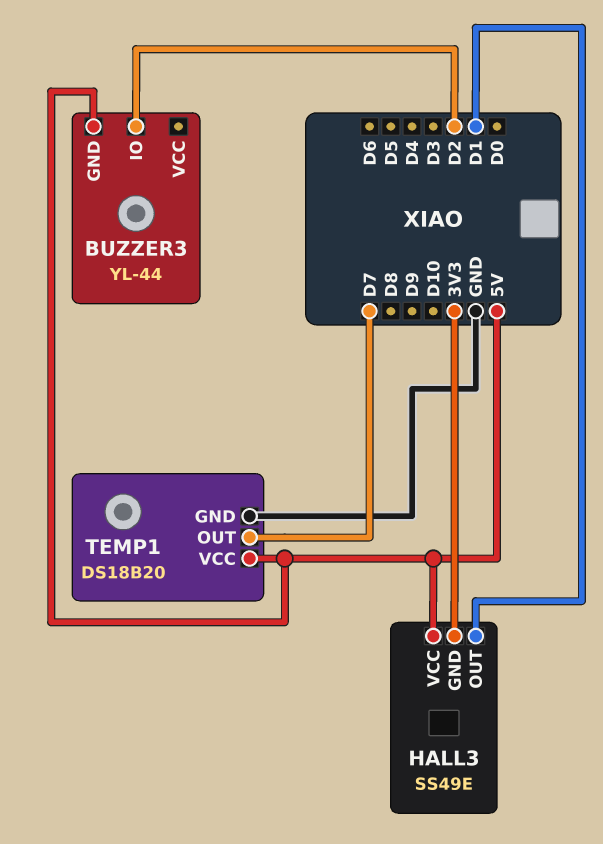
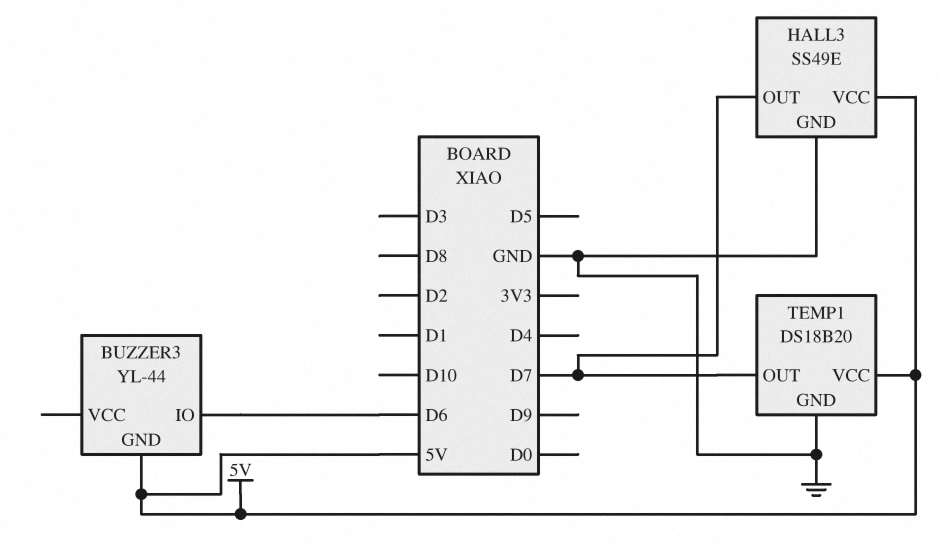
BUZZER3 pin IO: D2 -> D6
HALL3 pin GND: 3V3 -> GND
HALL3 pin OUT: D1 -> D7

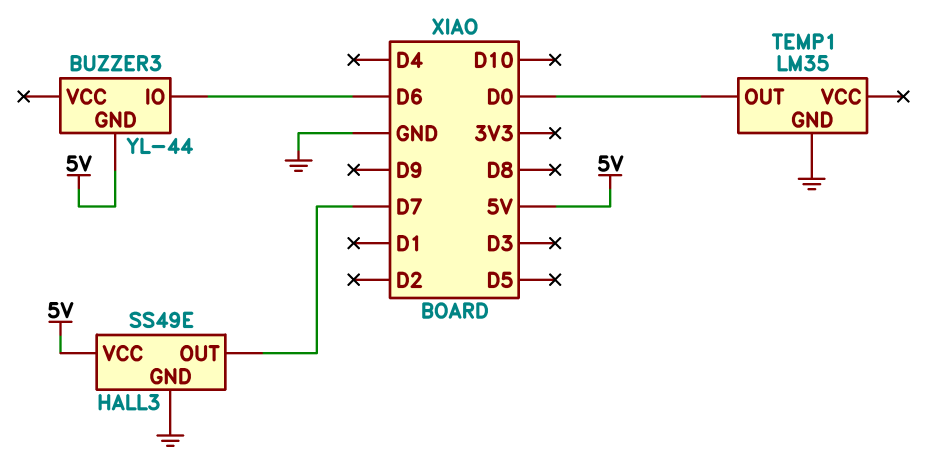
TEMP1: DS18B20 -> LM35
TEMP1 pin OUT: D7 -> D0
TEMP1 pin VCC: 5V -> none

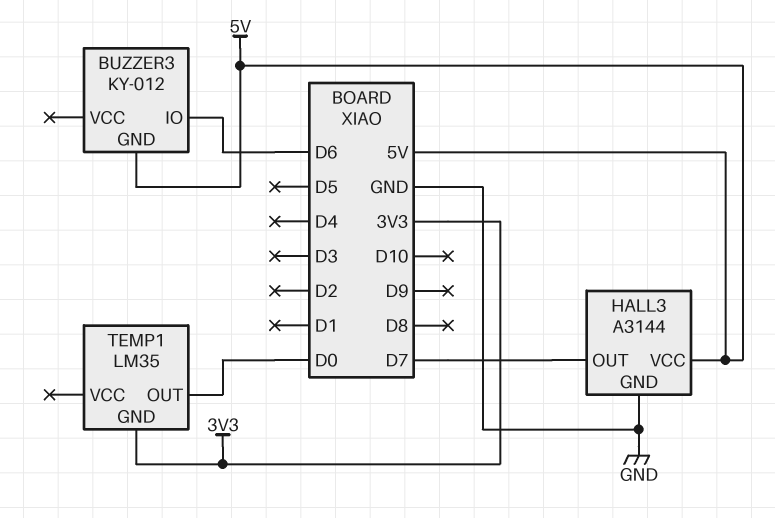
BUZZER3: YL-44 -> KY-012
HALL3: SS49E -> A3144
TEMP1 pin GND: GND -> 3V3

